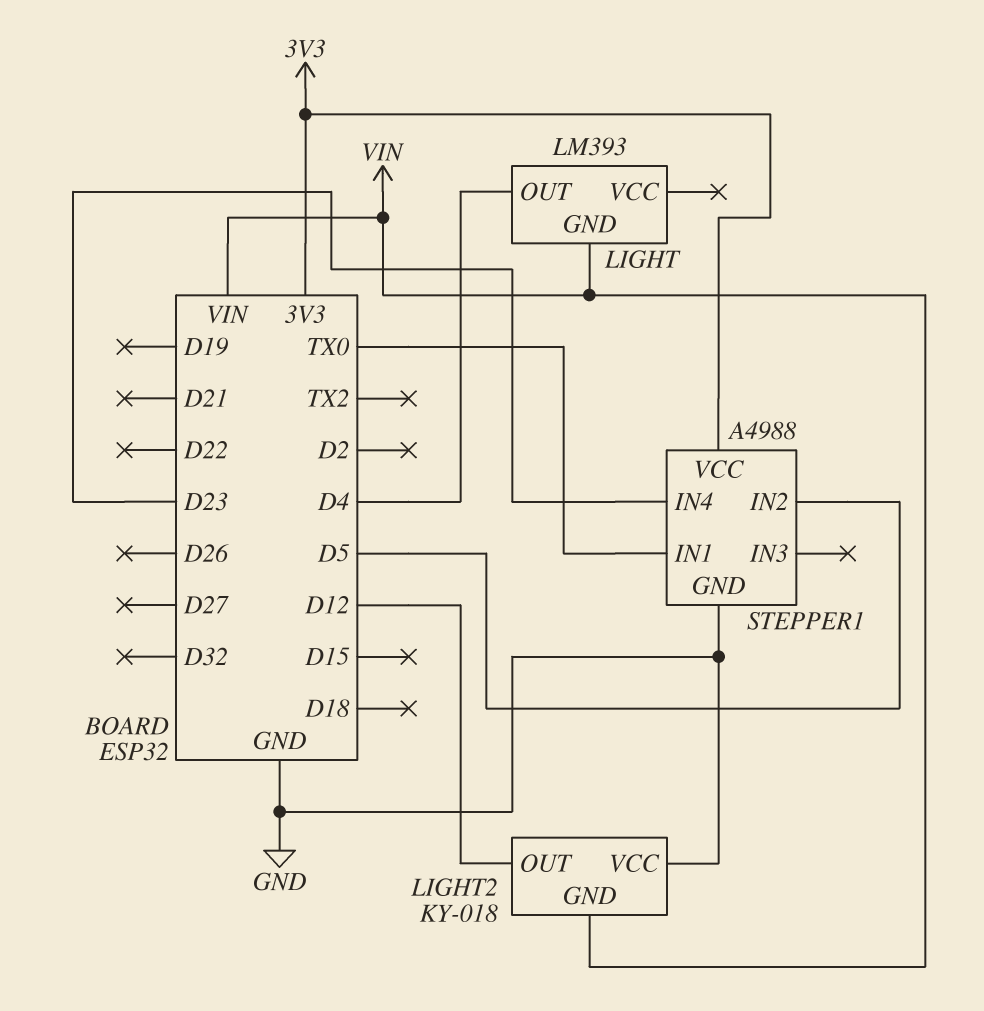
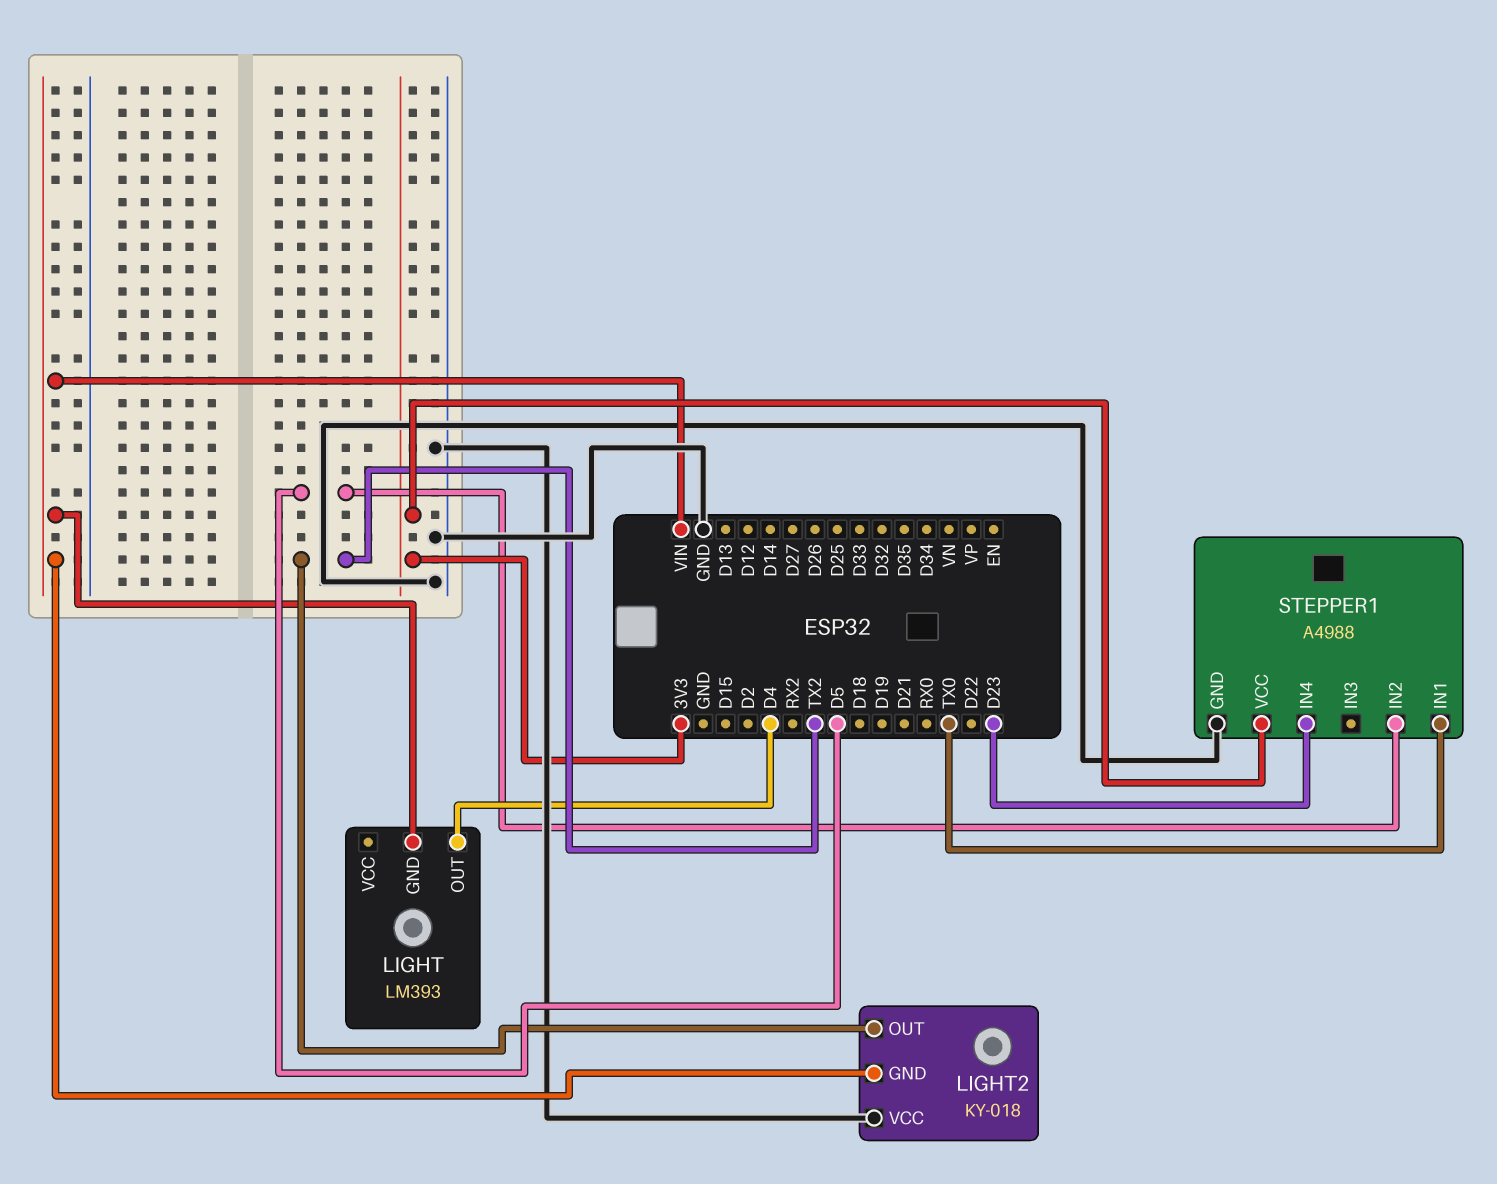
LIGHT2 pin OUT: D12 -> TX2

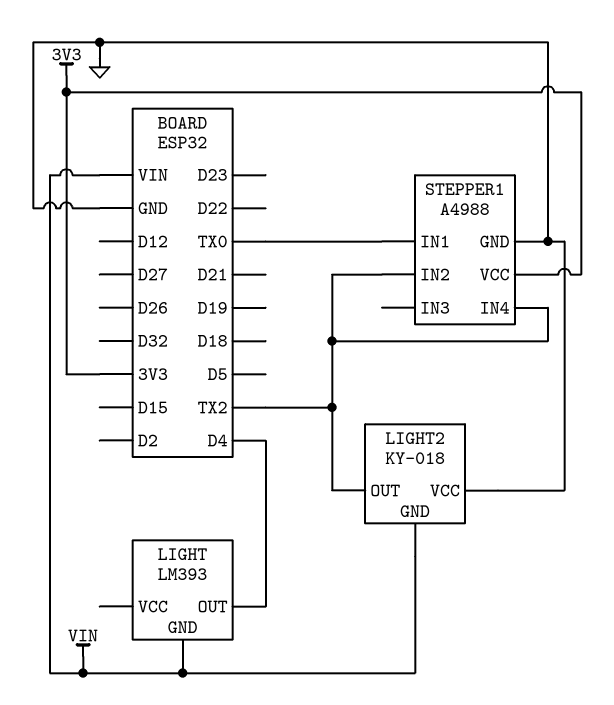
STEPPER1 pin IN2: D5 -> TX2
STEPPER1 pin IN4: D23 -> TX2

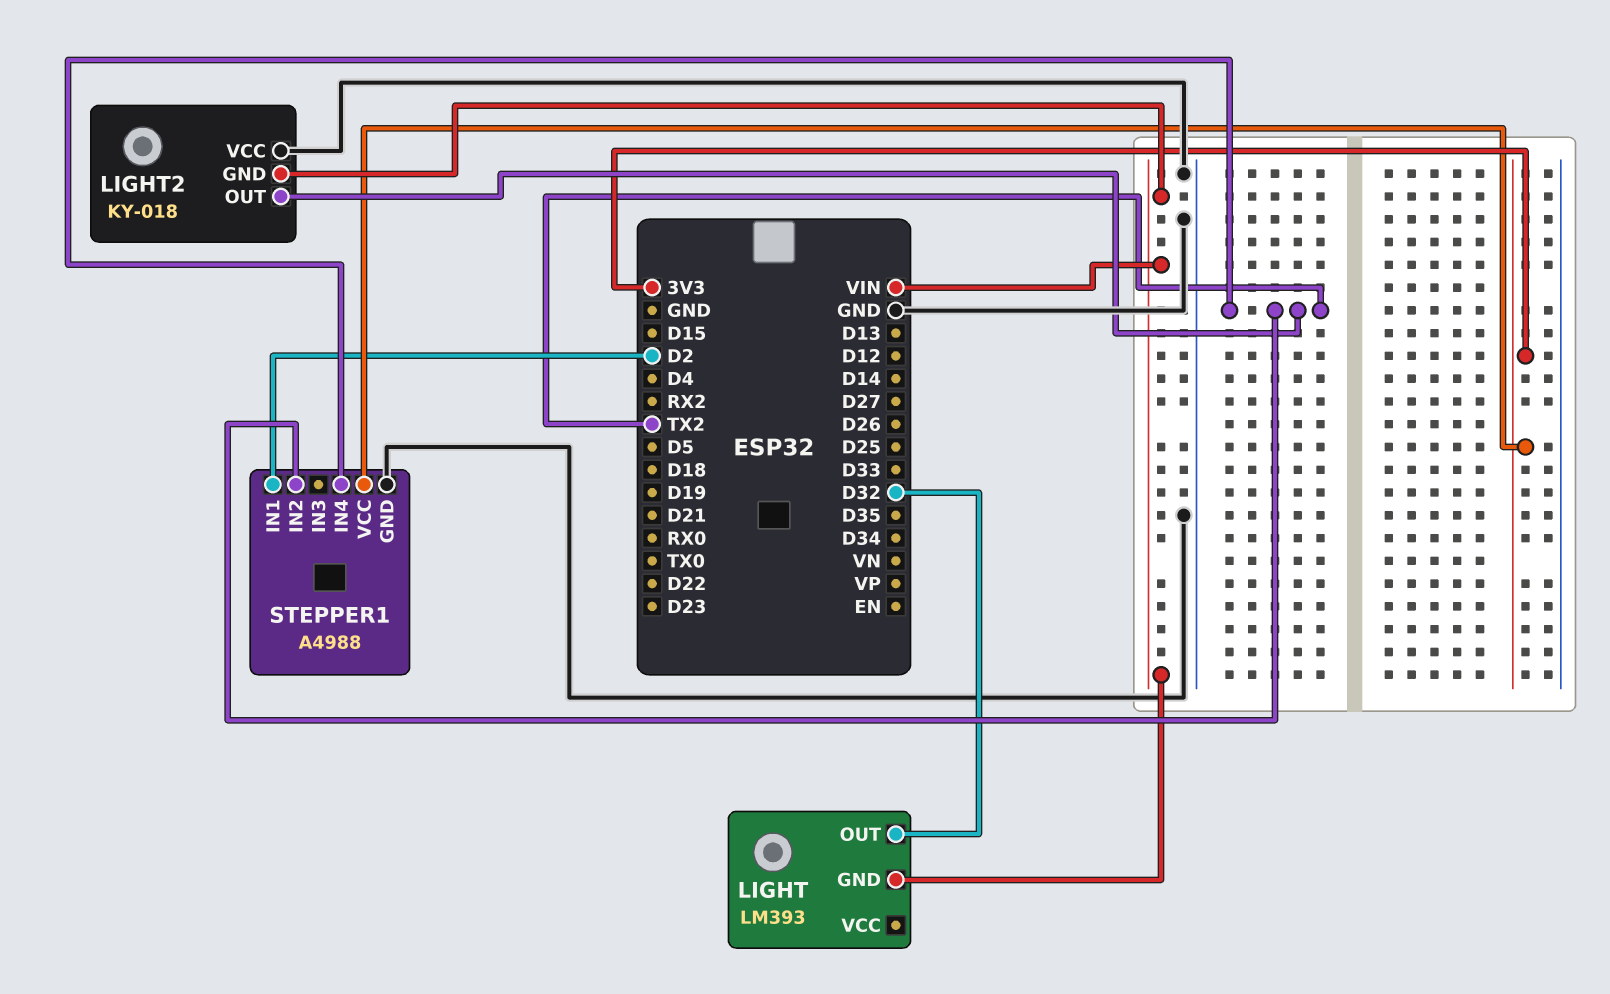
LIGHT pin OUT: D4 -> D32
STEPPER1 pin IN1: TX0 -> D2

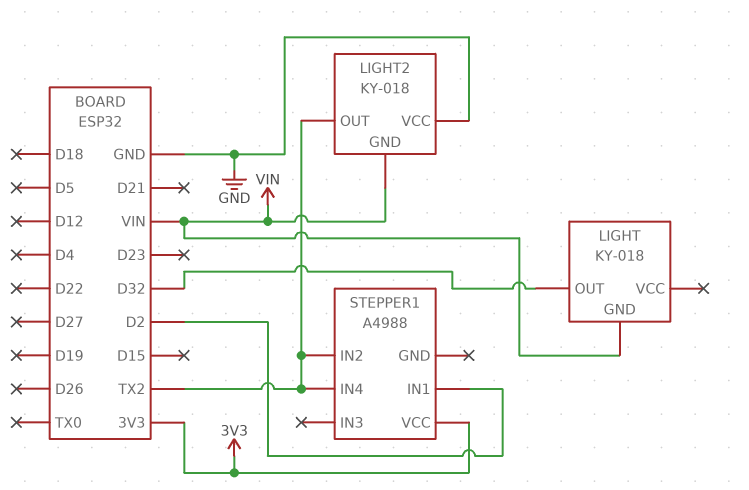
LIGHT: LM393 -> KY-018
STEPPER1 pin GND: GND -> none

